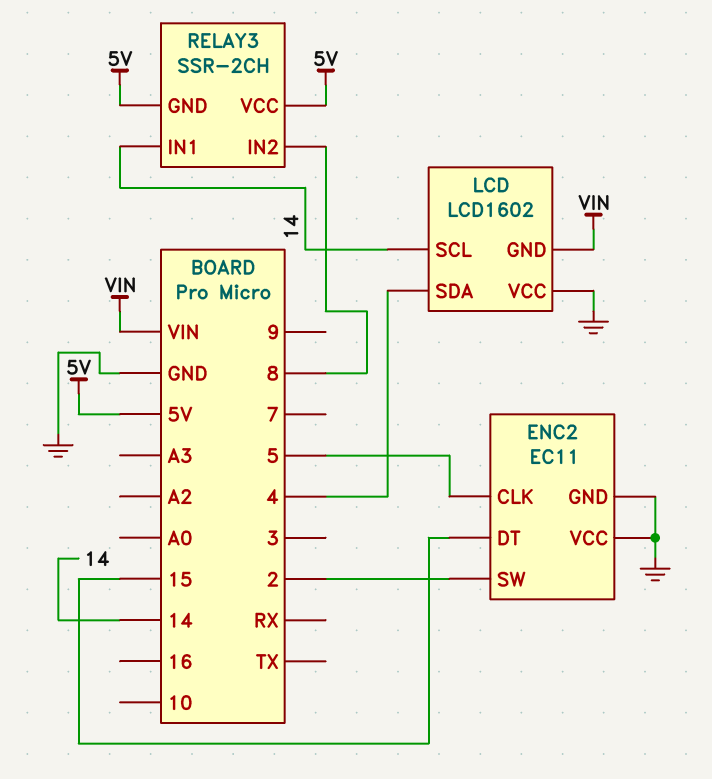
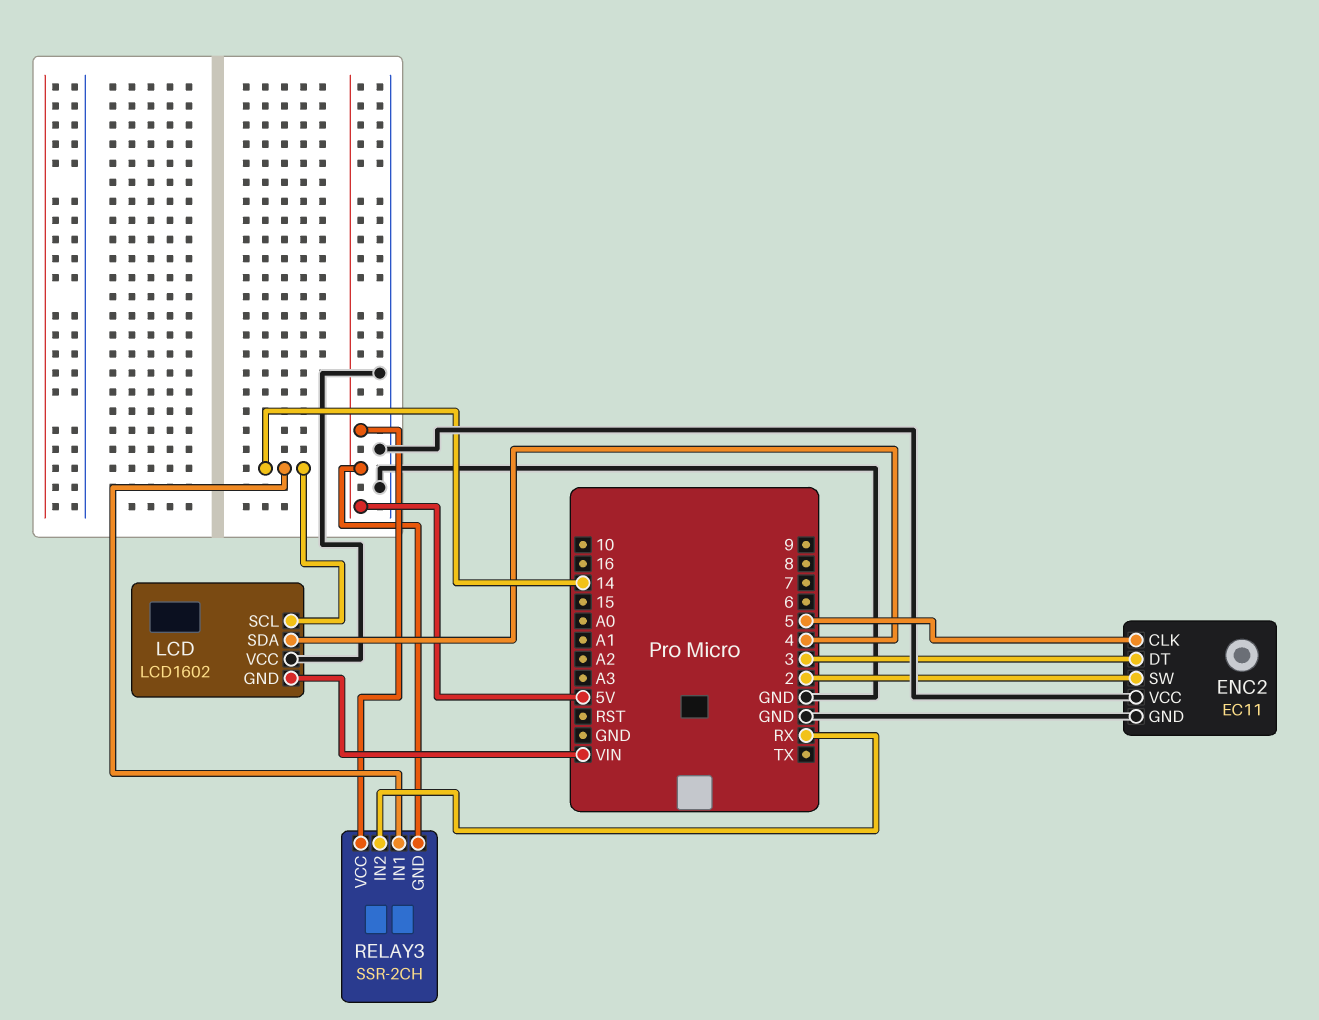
ENC2 pin DT: 15 -> 3
RELAY3 pin IN2: 8 -> RX

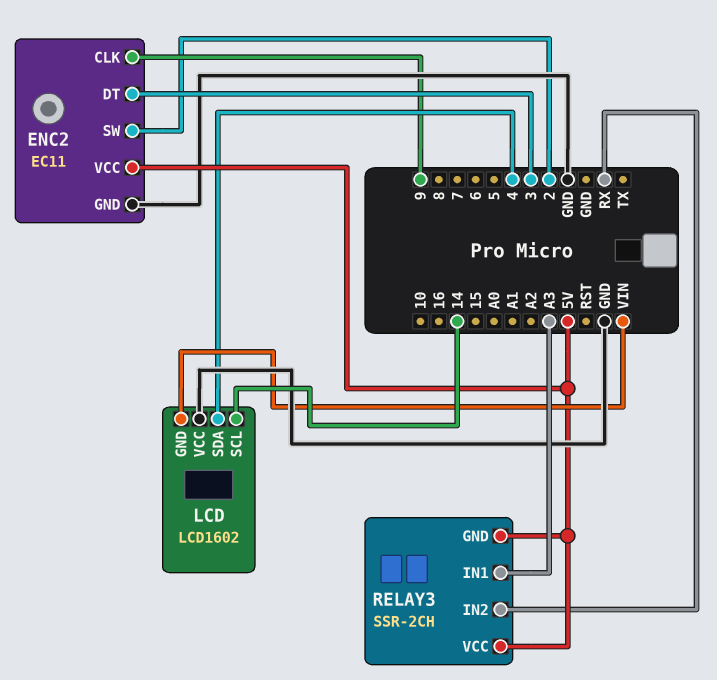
ENC2 pin CLK: 5 -> 9
ENC2 pin VCC: GND -> 5V
RELAY3 pin IN1: 14 -> A3

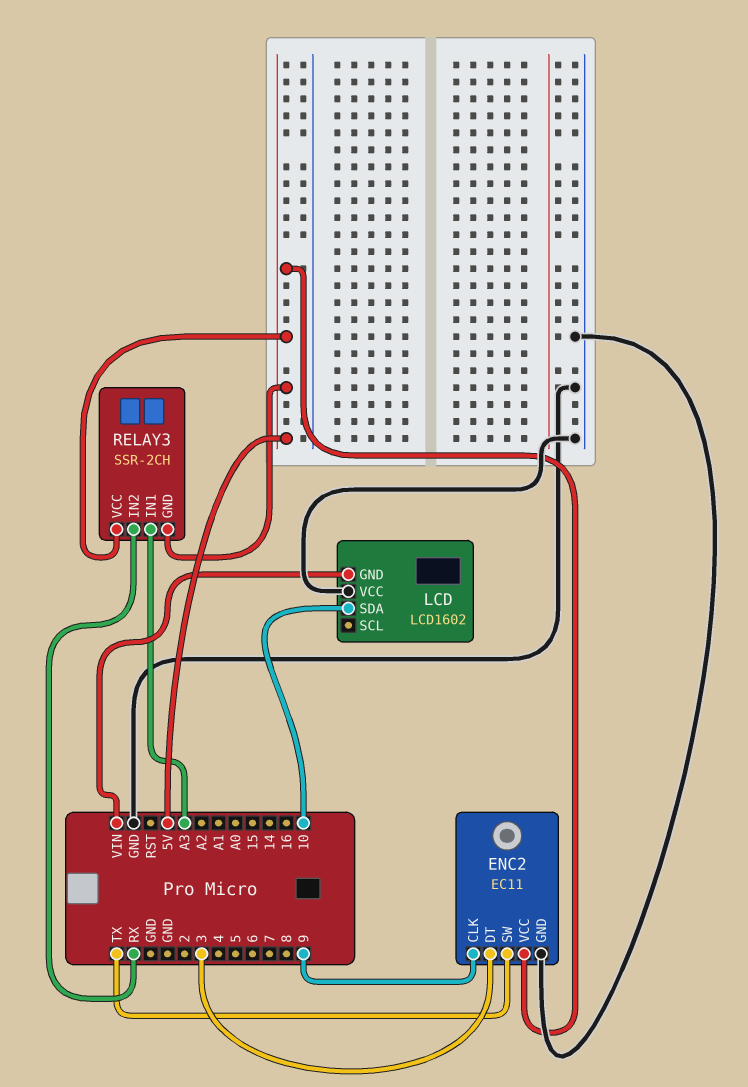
ENC2 pin SW: 2 -> TX
LCD pin SCL: 14 -> none
LCD pin SDA: 4 -> 10

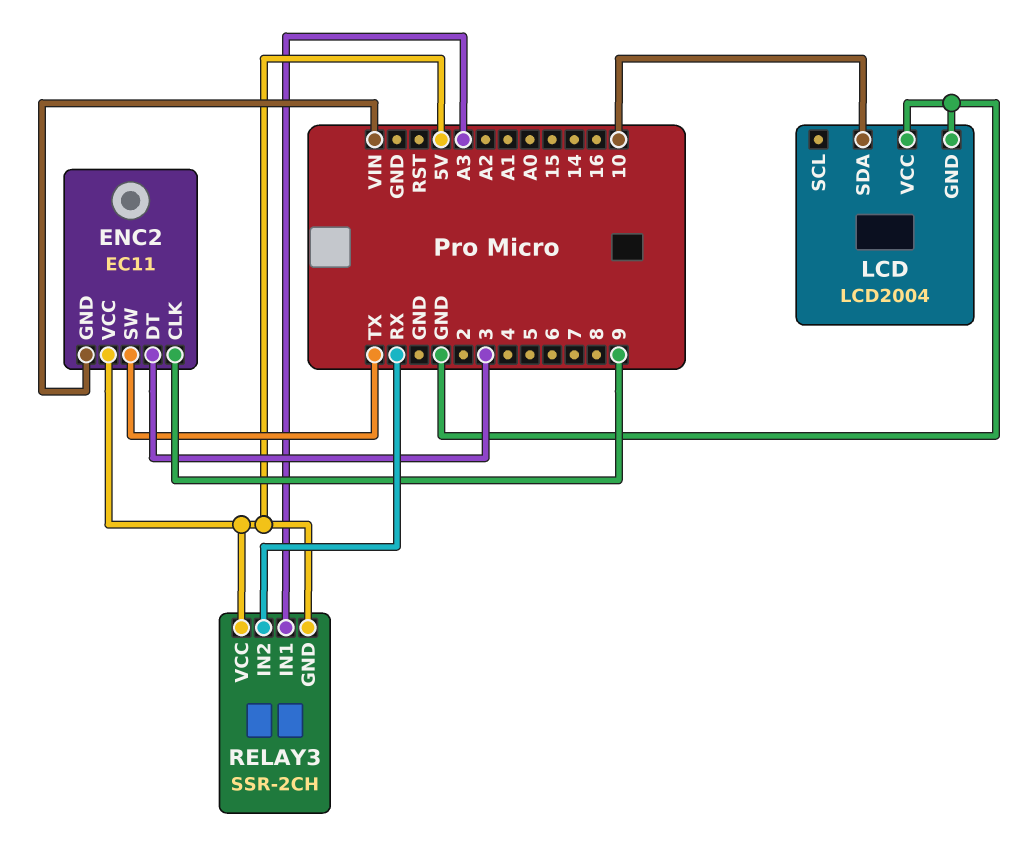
ENC2 pin GND: GND -> VIN
LCD: LCD1602 -> LCD2004
LCD pin GND: VIN -> GND

